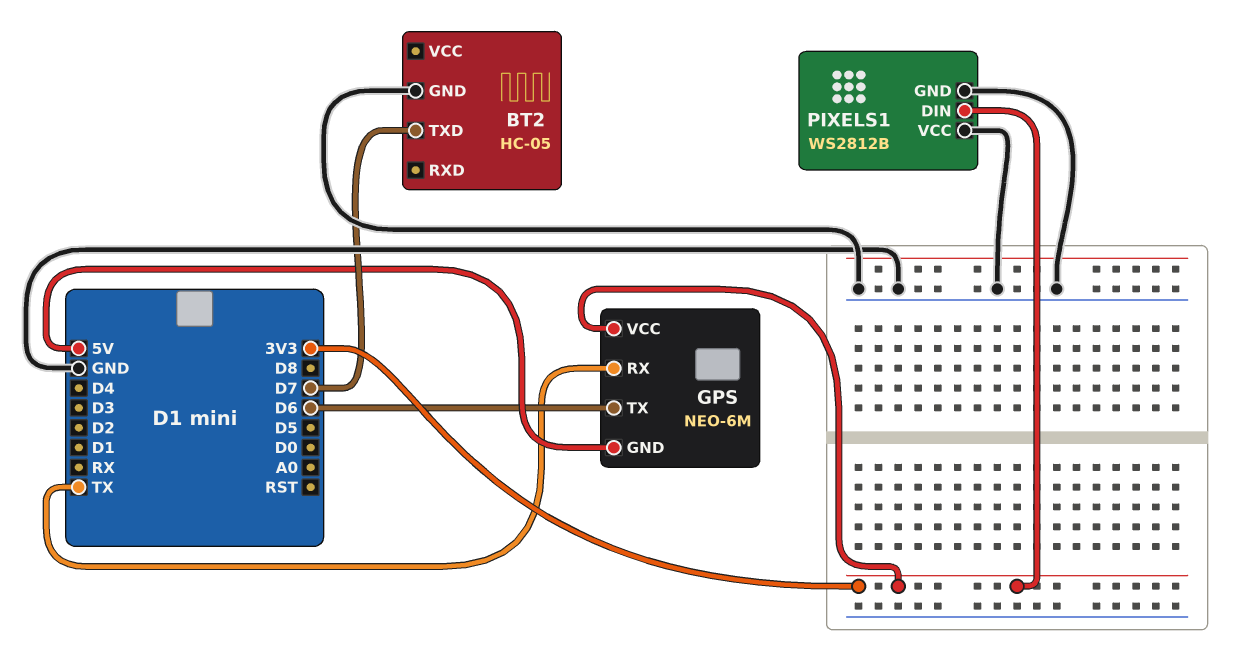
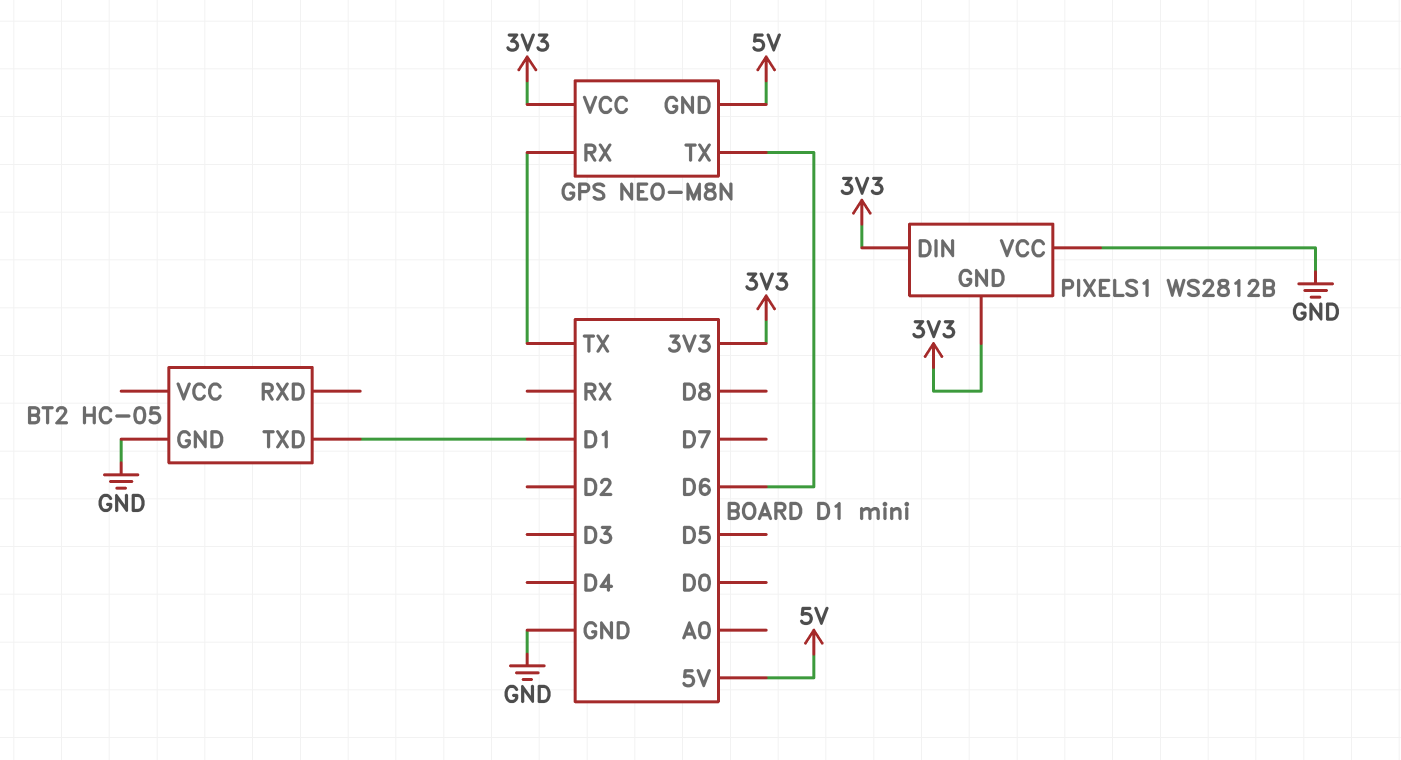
BT2 pin TXD: D7 -> D1
GPS: NEO-6M -> NEO-M8N
PIXELS1 pin GND: GND -> 3V3

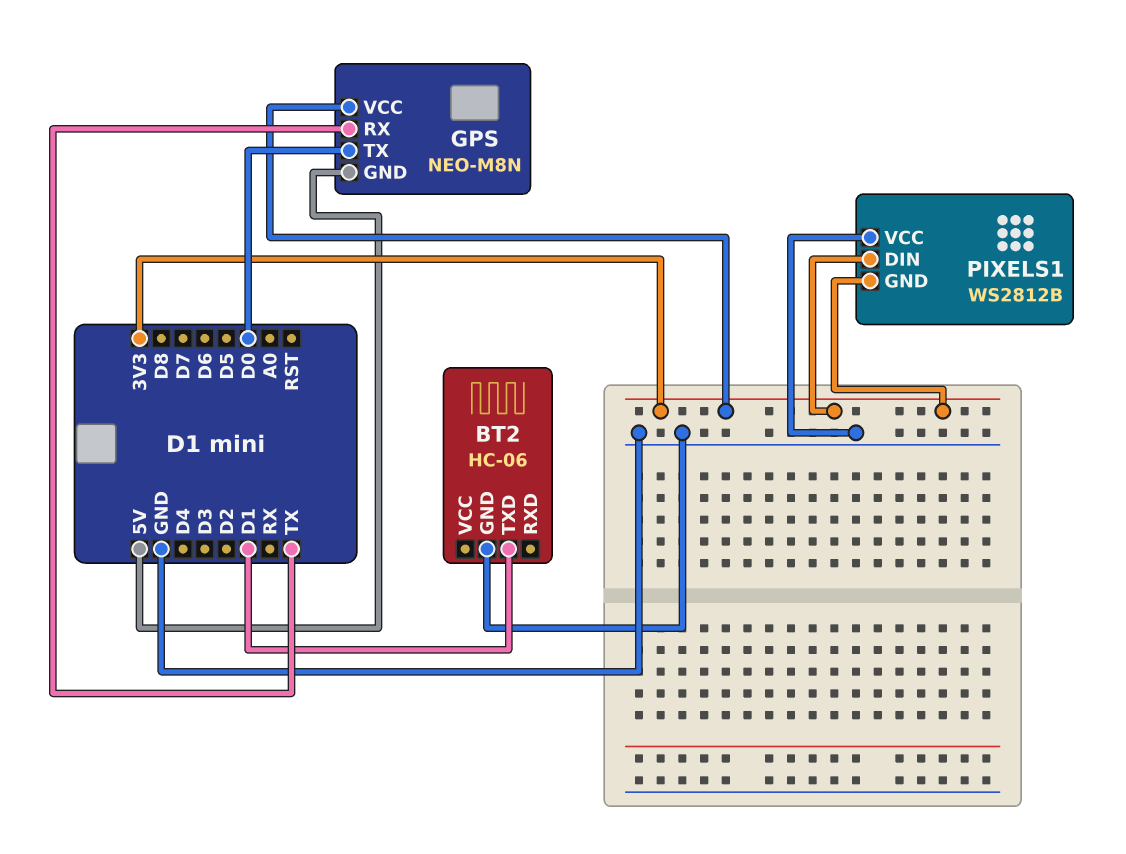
BT2: HC-05 -> HC-06
GPS pin TX: D6 -> D0

